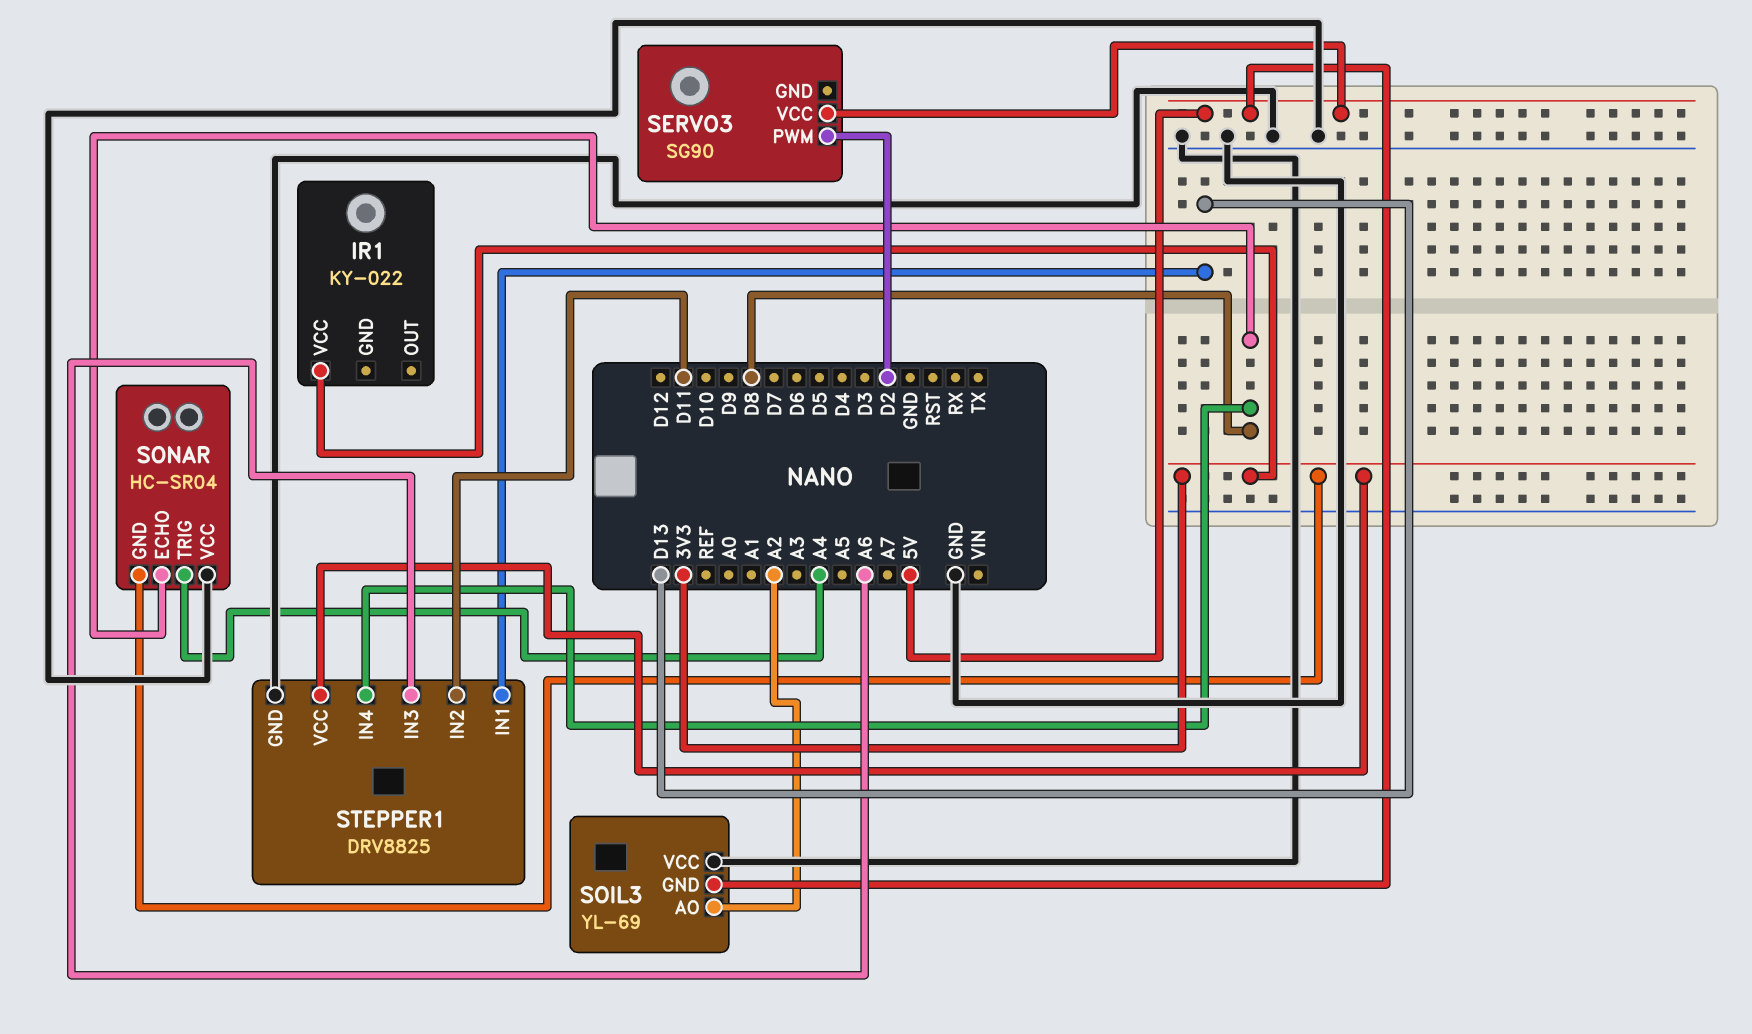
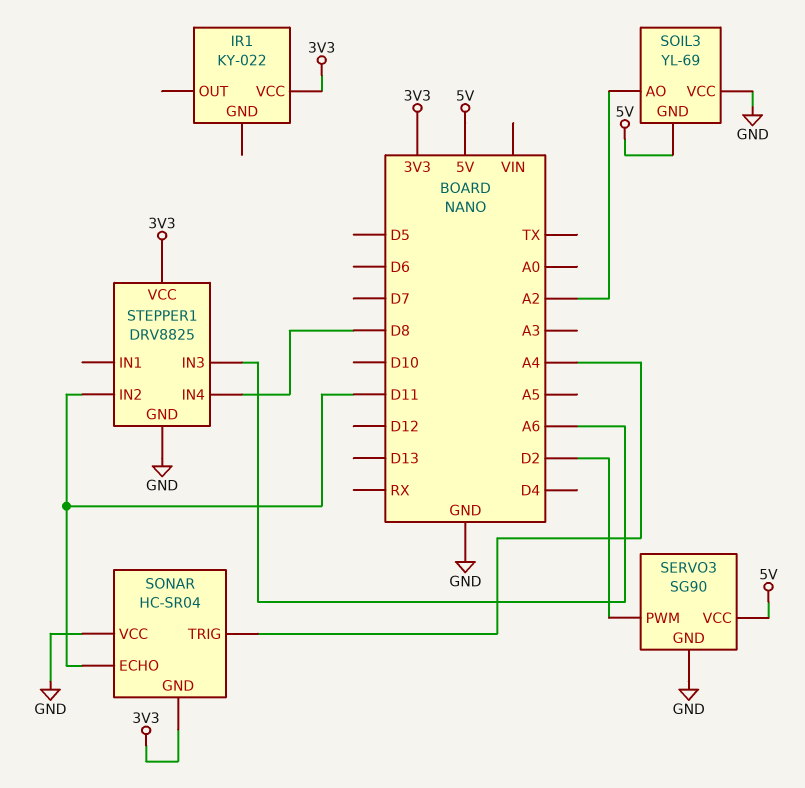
SERVO3 pin GND: none -> GND
SONAR pin ECHO: D8 -> D11
STEPPER1 pin IN1: D13 -> none

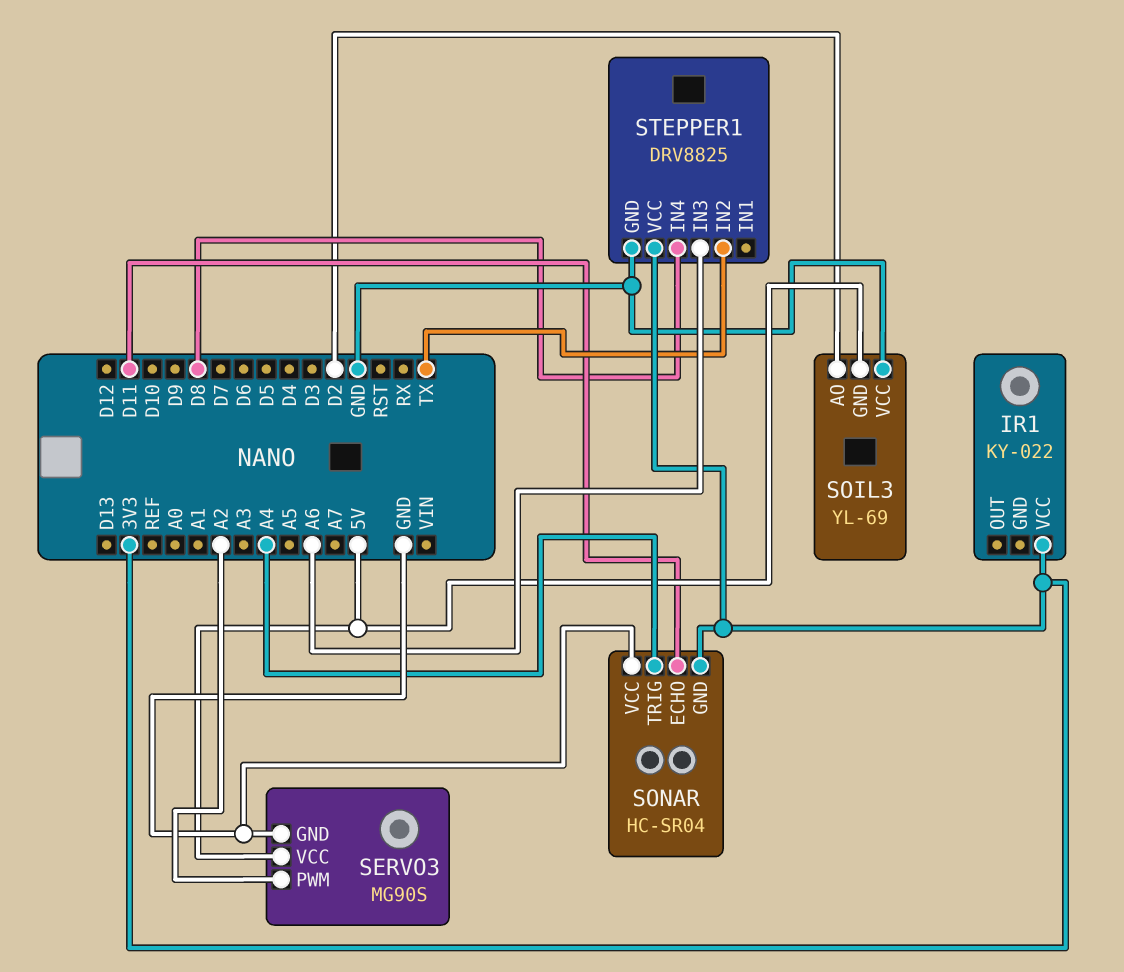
SERVO3: SG90 -> MG90S
SERVO3 pin PWM: D2 -> A2
SOIL3 pin AO: A2 -> D2
STEPPER1 pin IN2: D11 -> TX

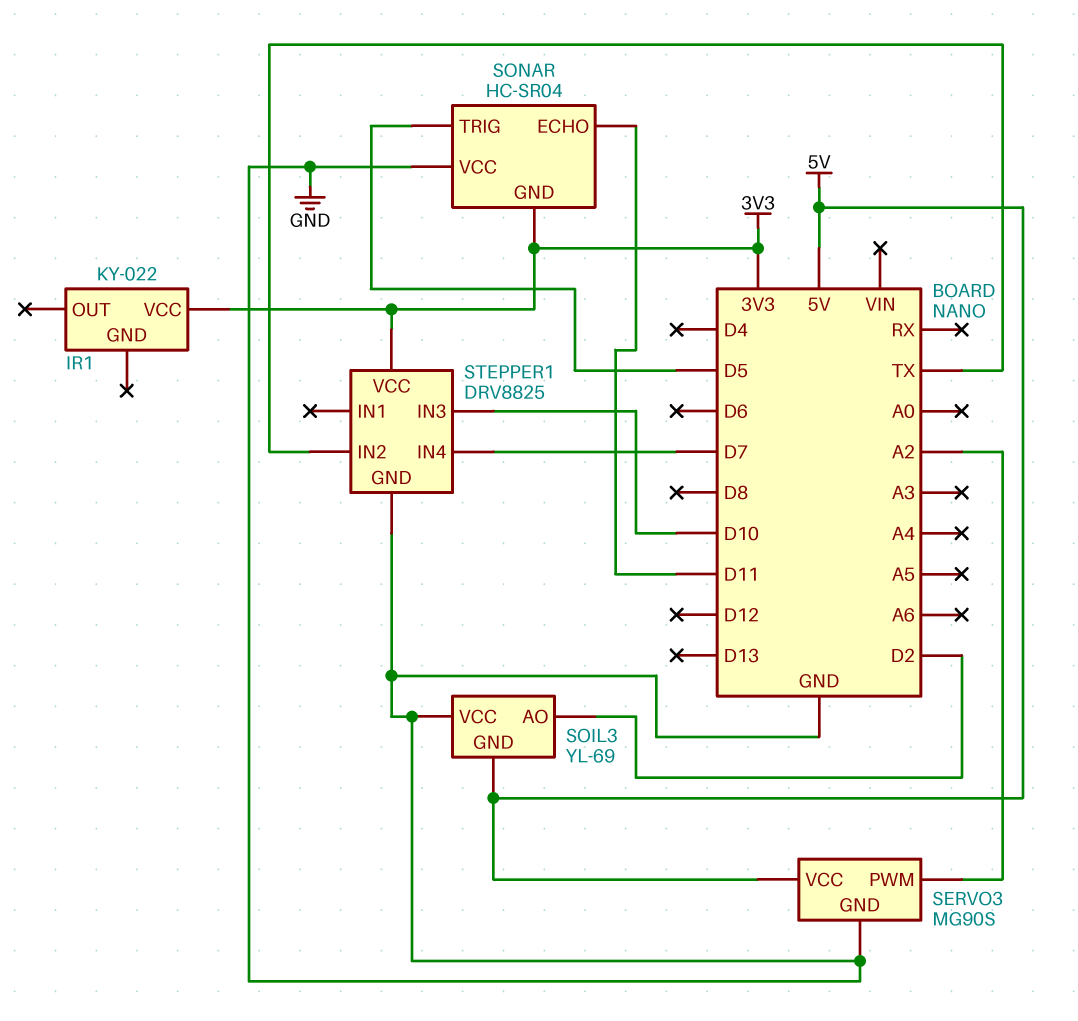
SONAR pin TRIG: A4 -> D5
STEPPER1 pin IN3: A6 -> D10
STEPPER1 pin IN4: D8 -> D7

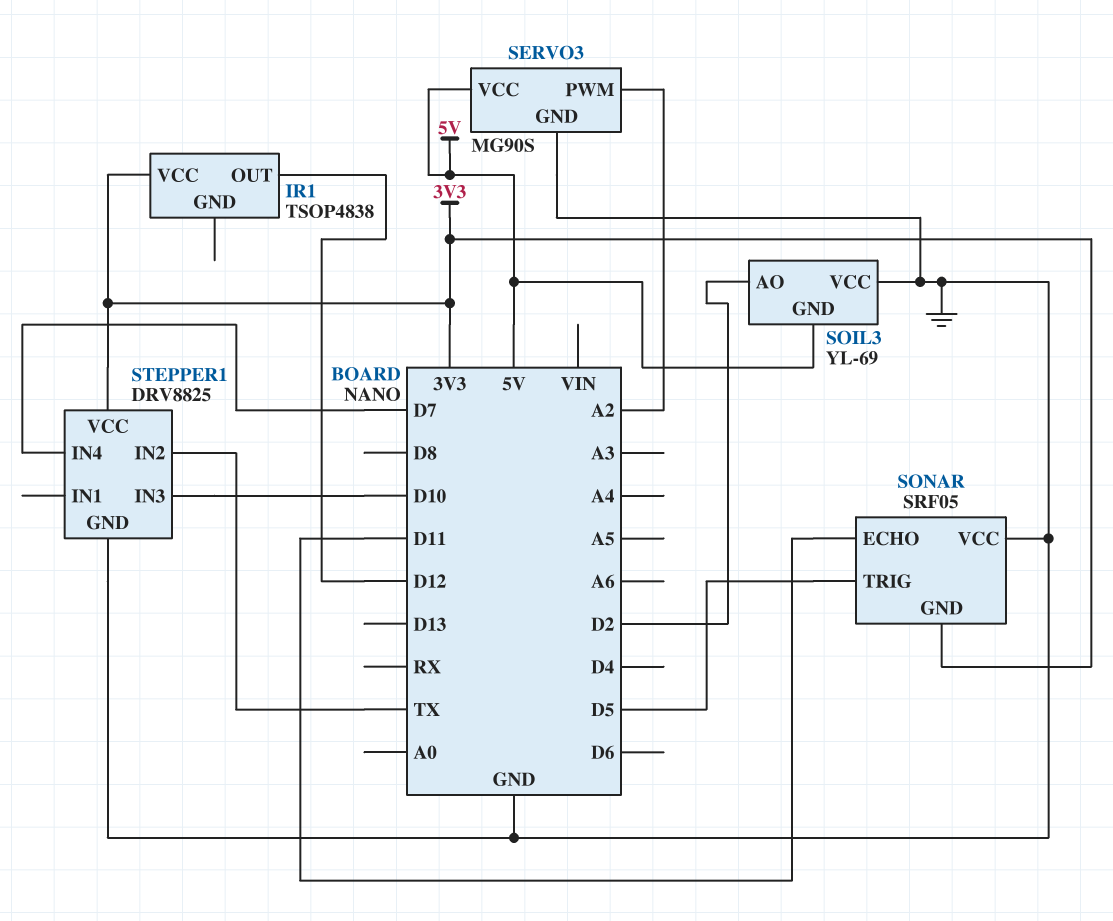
IR1: KY-022 -> TSOP4838
IR1 pin OUT: none -> D12
SONAR: HC-SR04 -> SRF05

